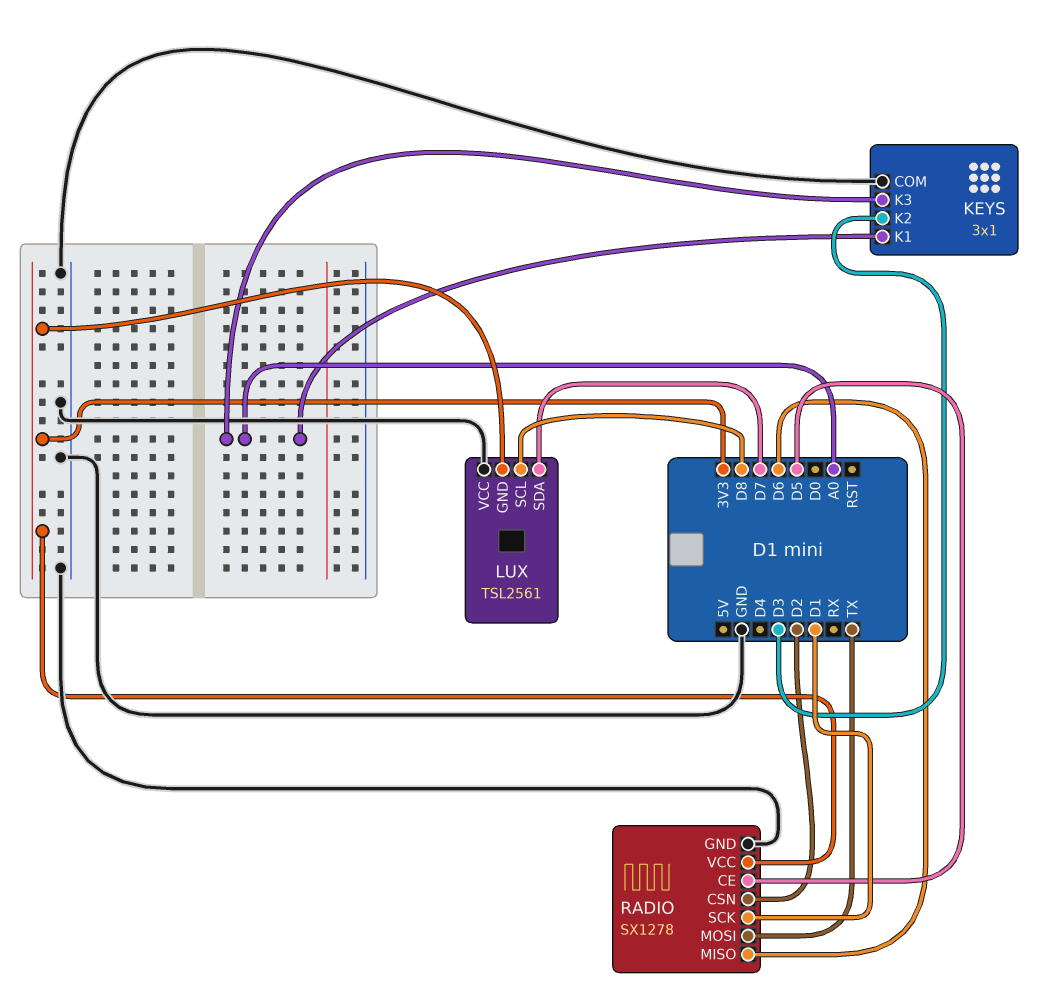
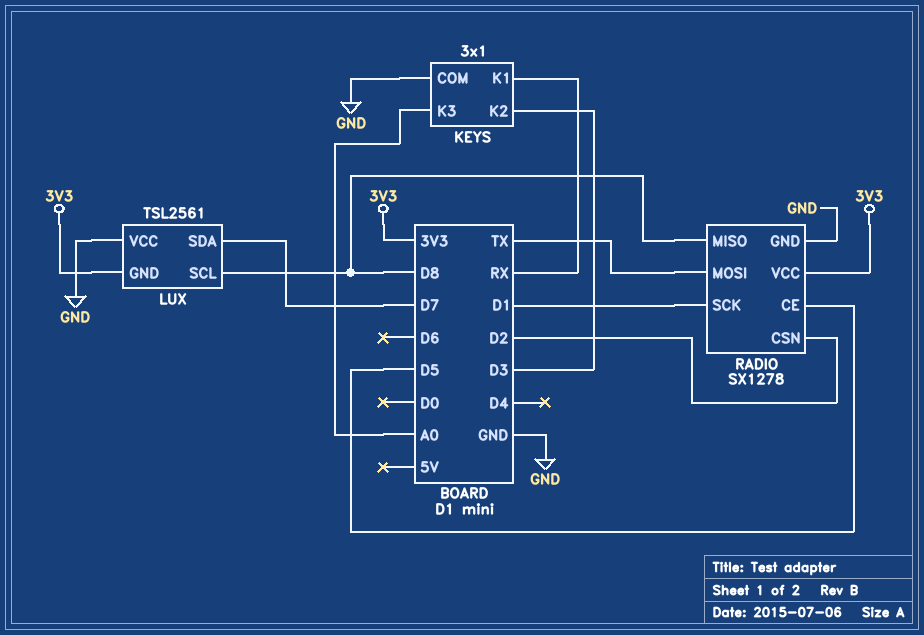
KEYS pin K1: A0 -> RX
RADIO pin MISO: D6 -> D8

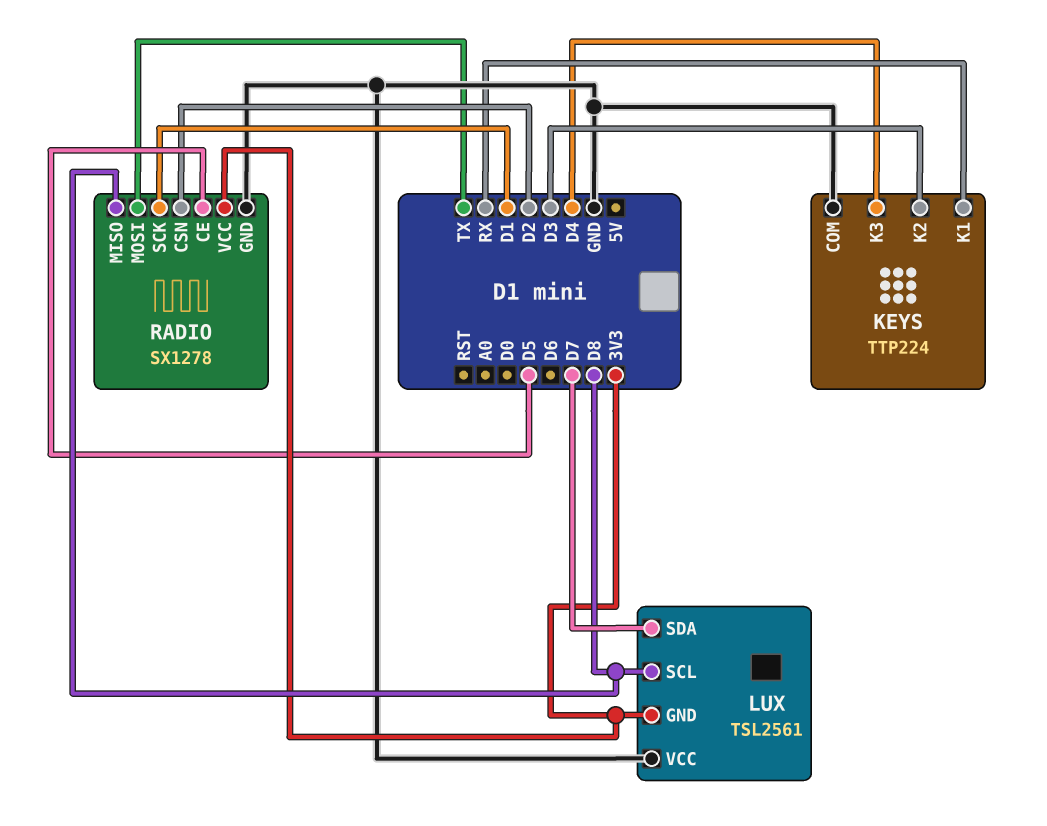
KEYS: 3x1 -> TTP224
KEYS pin K3: A0 -> D4

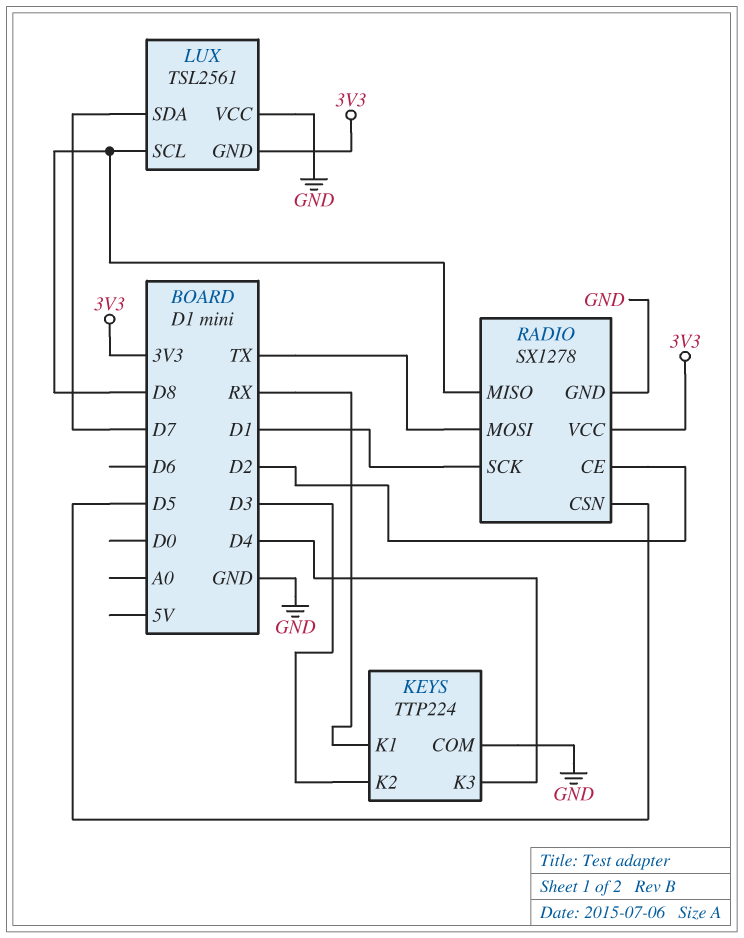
RADIO pin CE: D5 -> D2
RADIO pin CSN: D2 -> D5

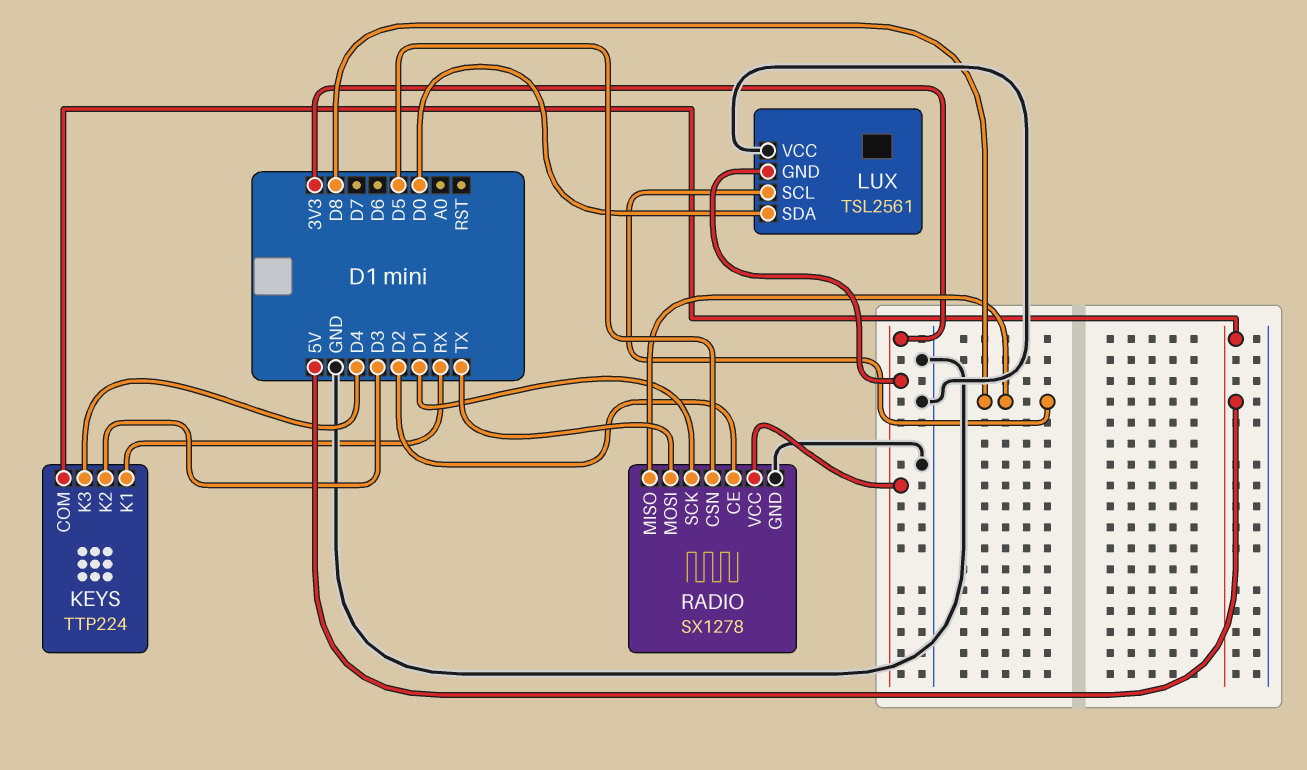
KEYS pin COM: GND -> 5V
LUX pin SDA: D7 -> D0

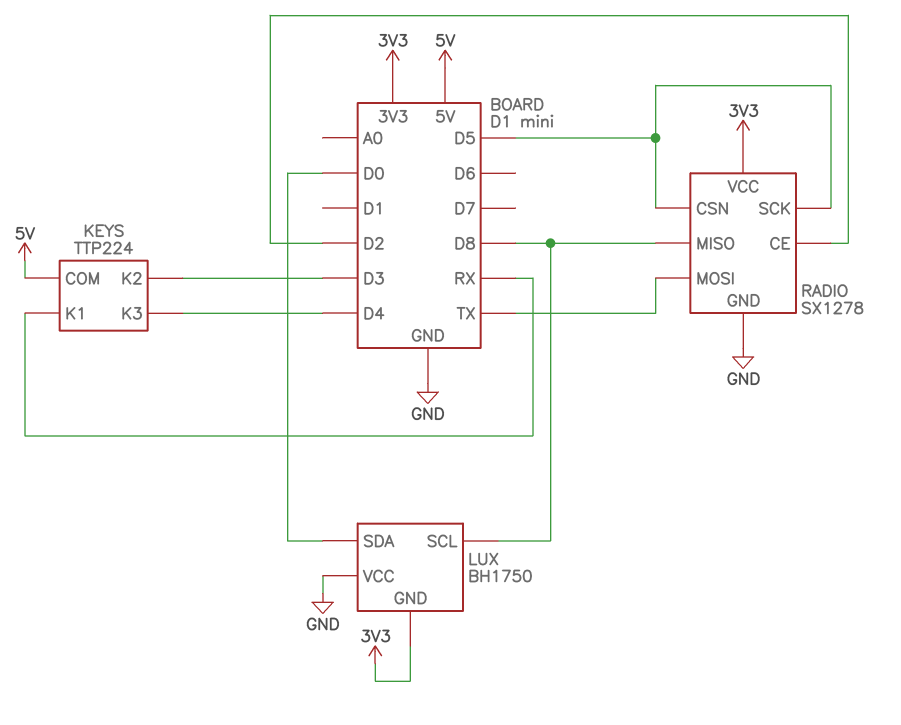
LUX: TSL2561 -> BH1750
RADIO pin SCK: D1 -> D5

